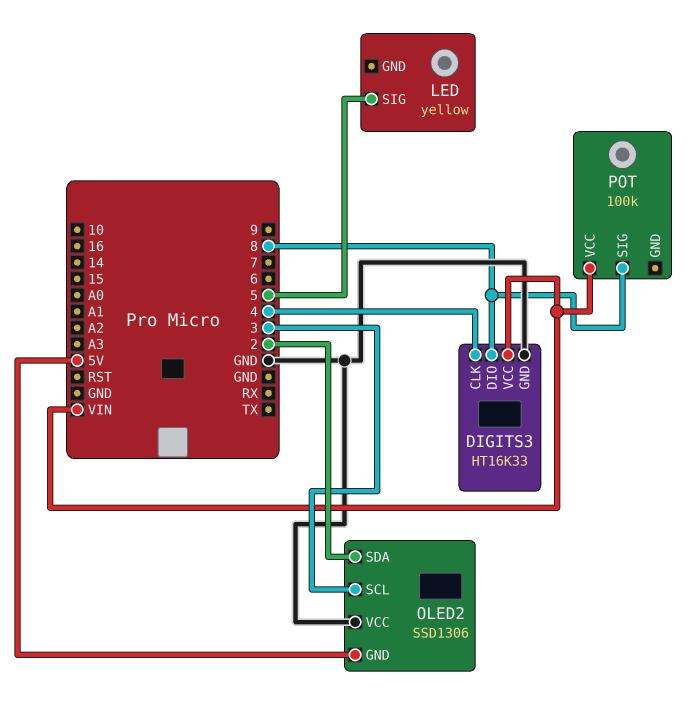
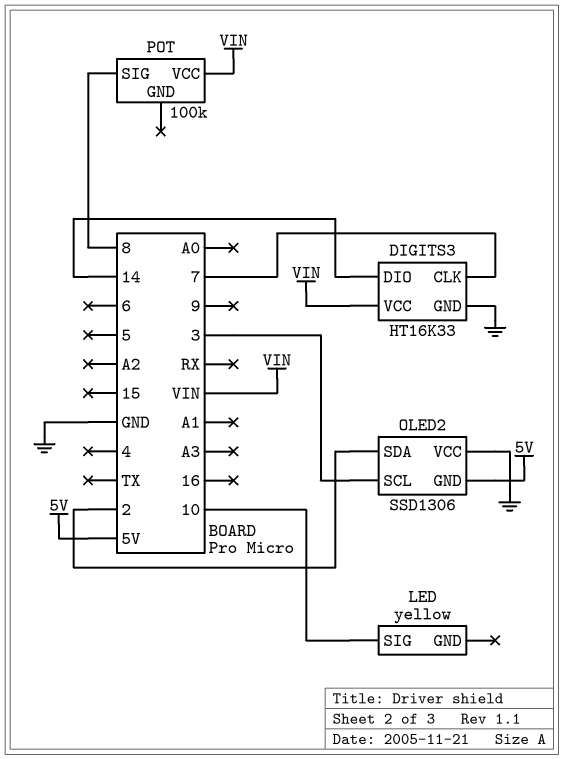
DIGITS3 pin CLK: 4 -> 7
DIGITS3 pin DIO: 8 -> 14
LED pin SIG: 5 -> 10

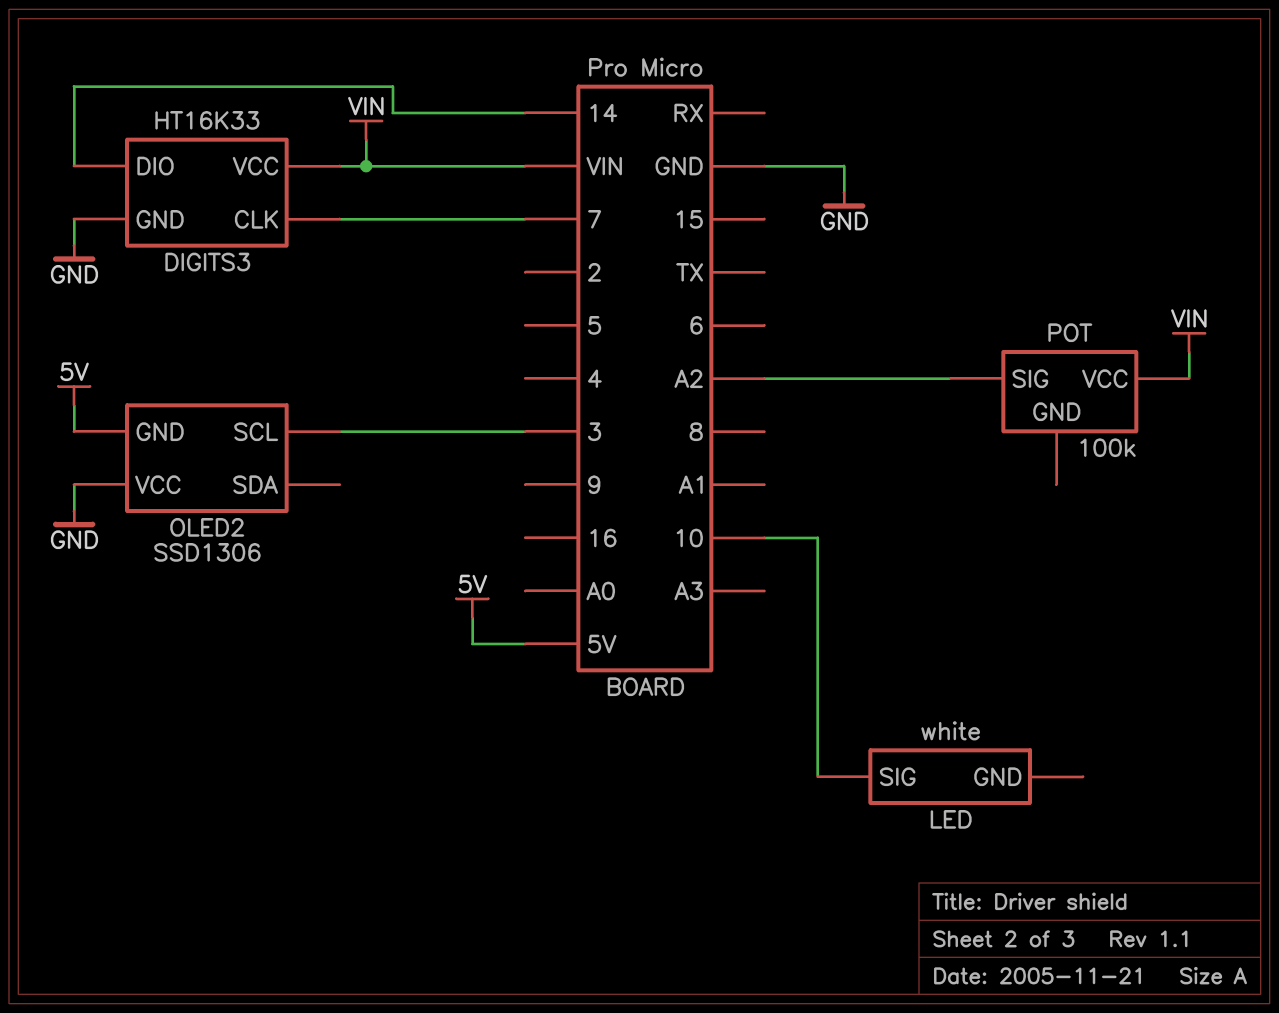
LED: yellow -> white
OLED2 pin SDA: 2 -> none
POT pin SIG: 8 -> A2

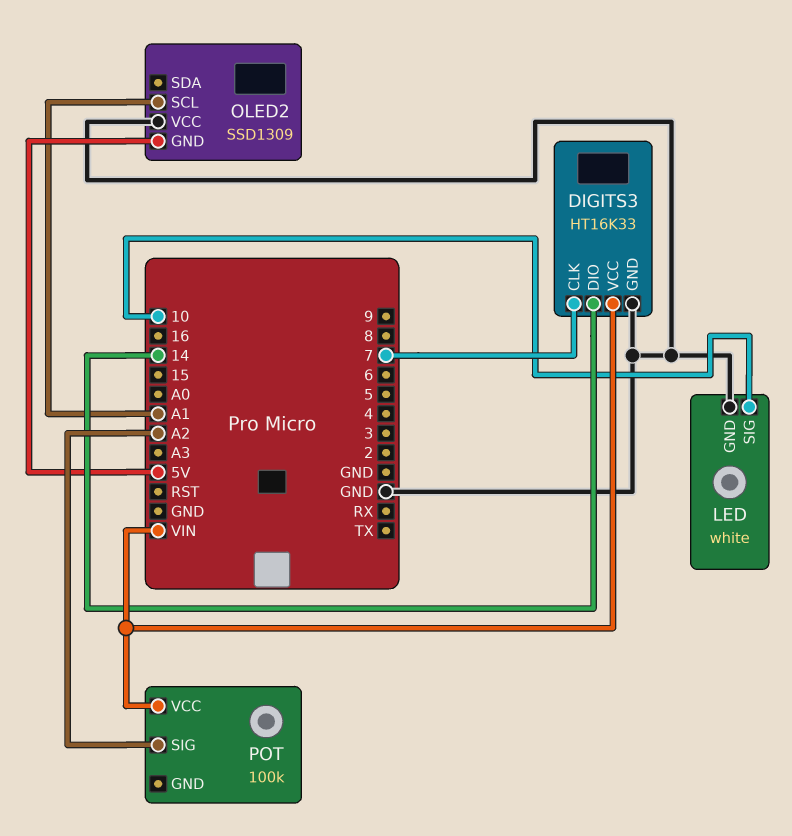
LED pin GND: none -> GND
OLED2: SSD1306 -> SSD1309
OLED2 pin SCL: 3 -> A1

